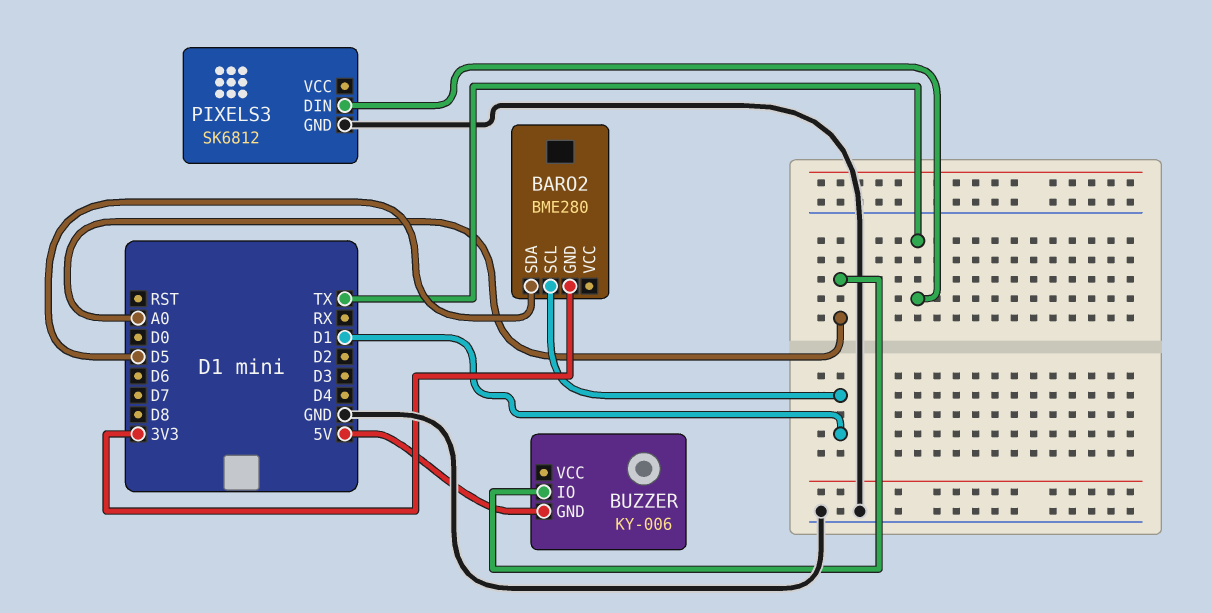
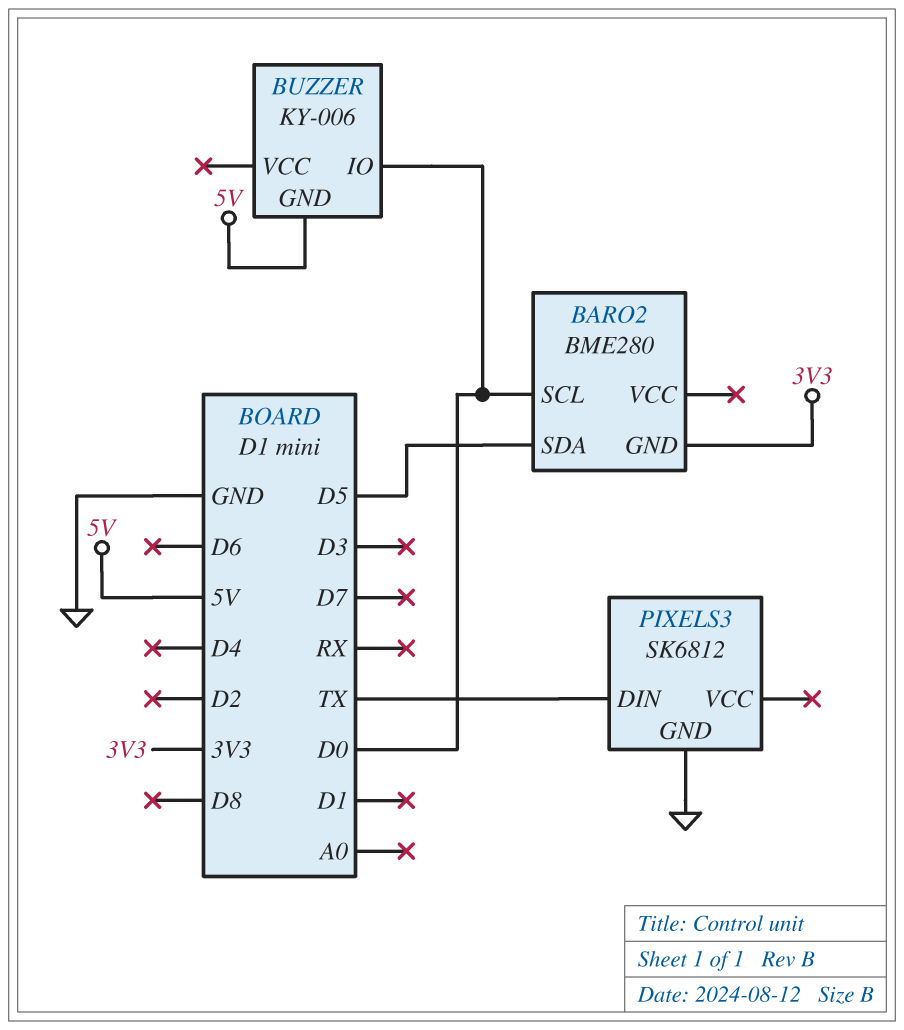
BARO2 pin SCL: D1 -> D0
BUZZER pin IO: A0 -> D0

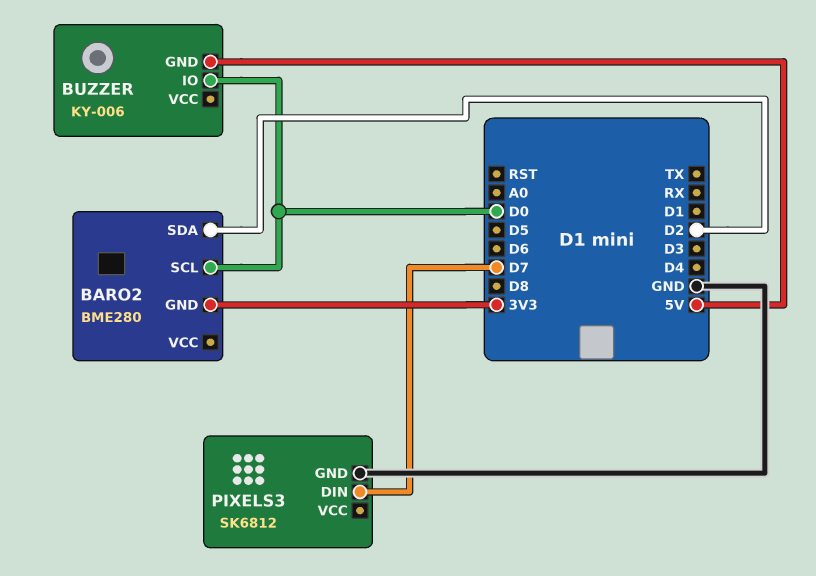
BARO2 pin SDA: D5 -> D2
PIXELS3 pin DIN: TX -> D7

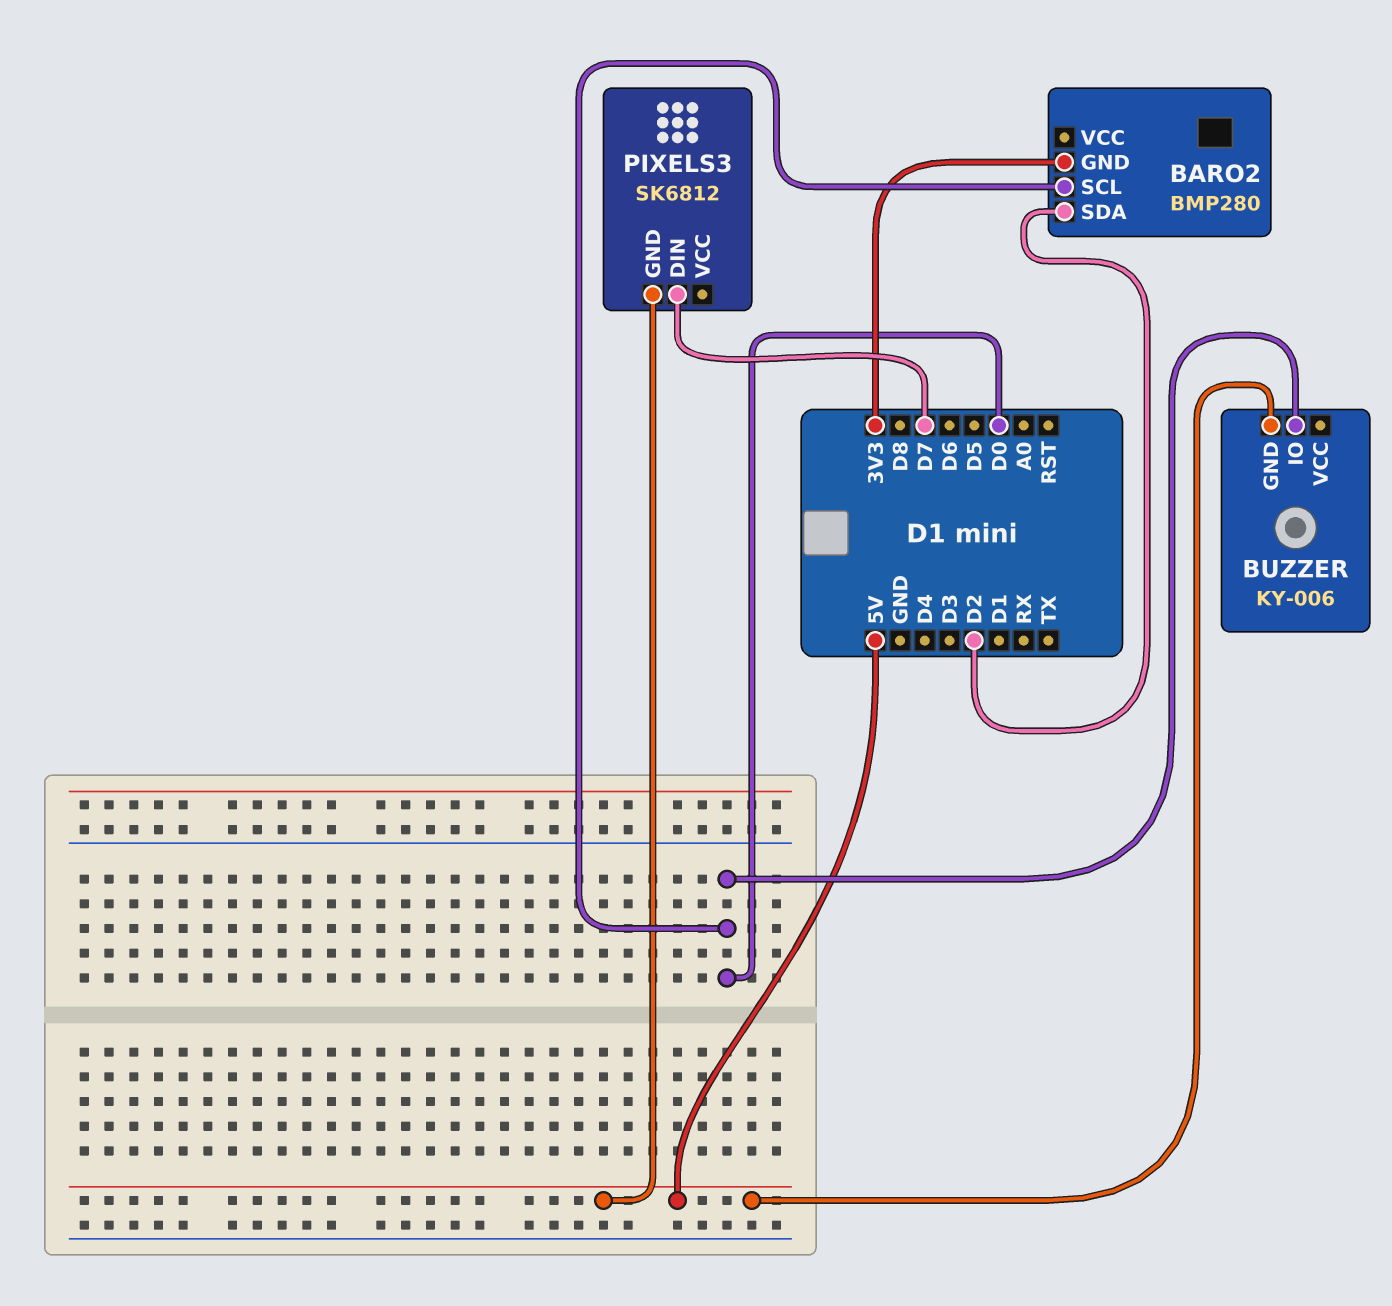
BARO2: BME280 -> BMP280
PIXELS3 pin GND: GND -> 5V

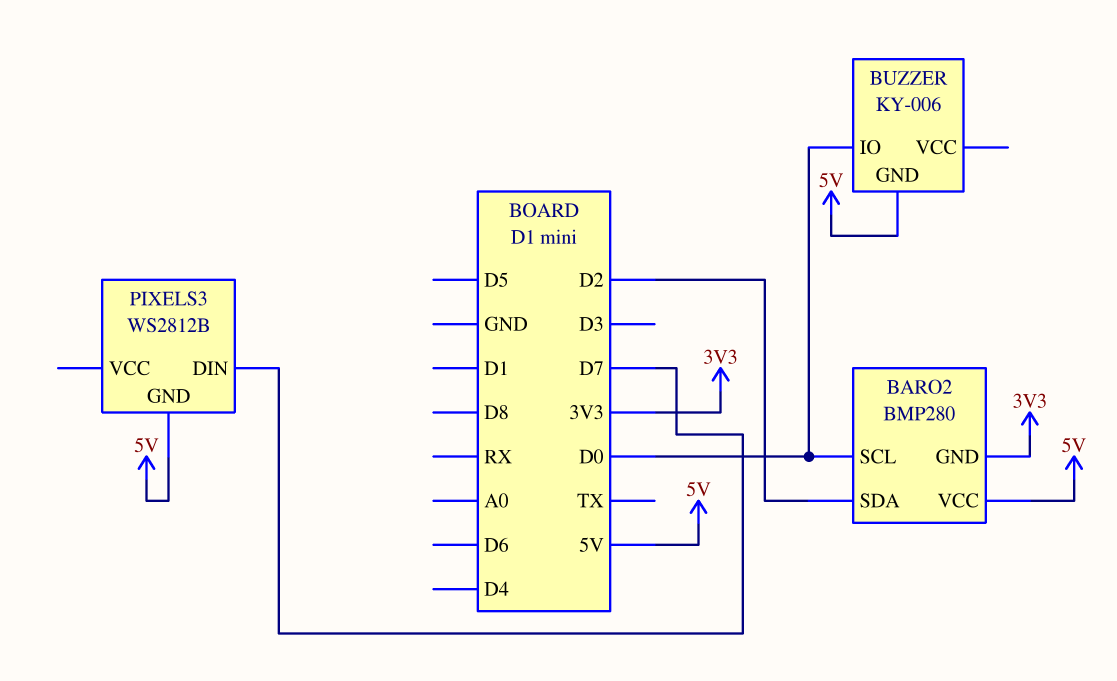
BARO2 pin VCC: none -> 5V
PIXELS3: SK6812 -> WS2812B

